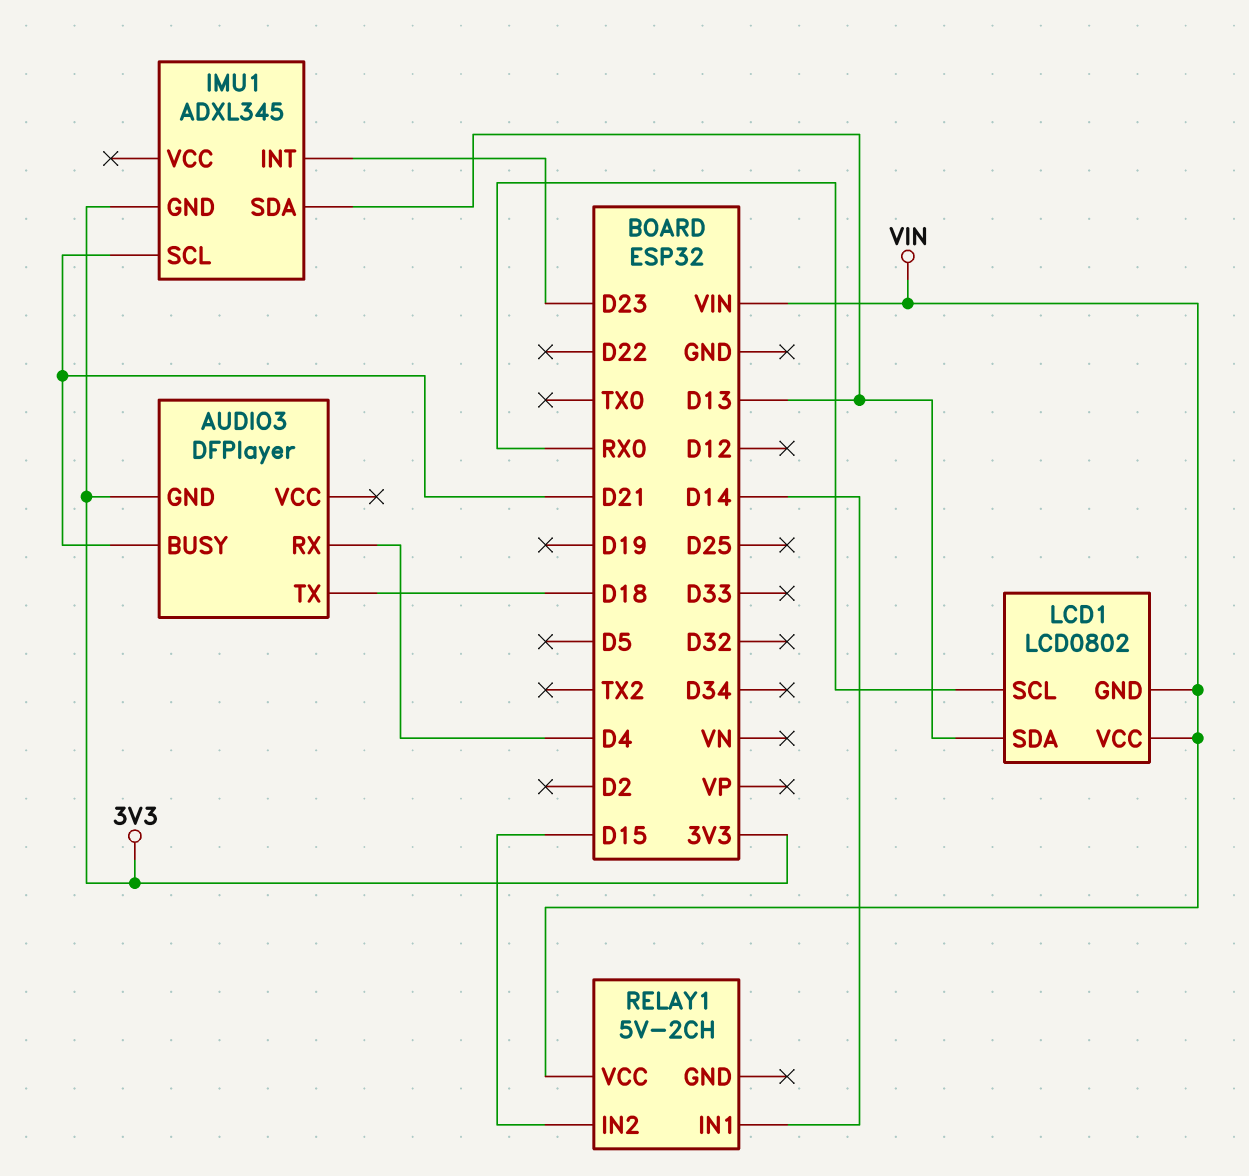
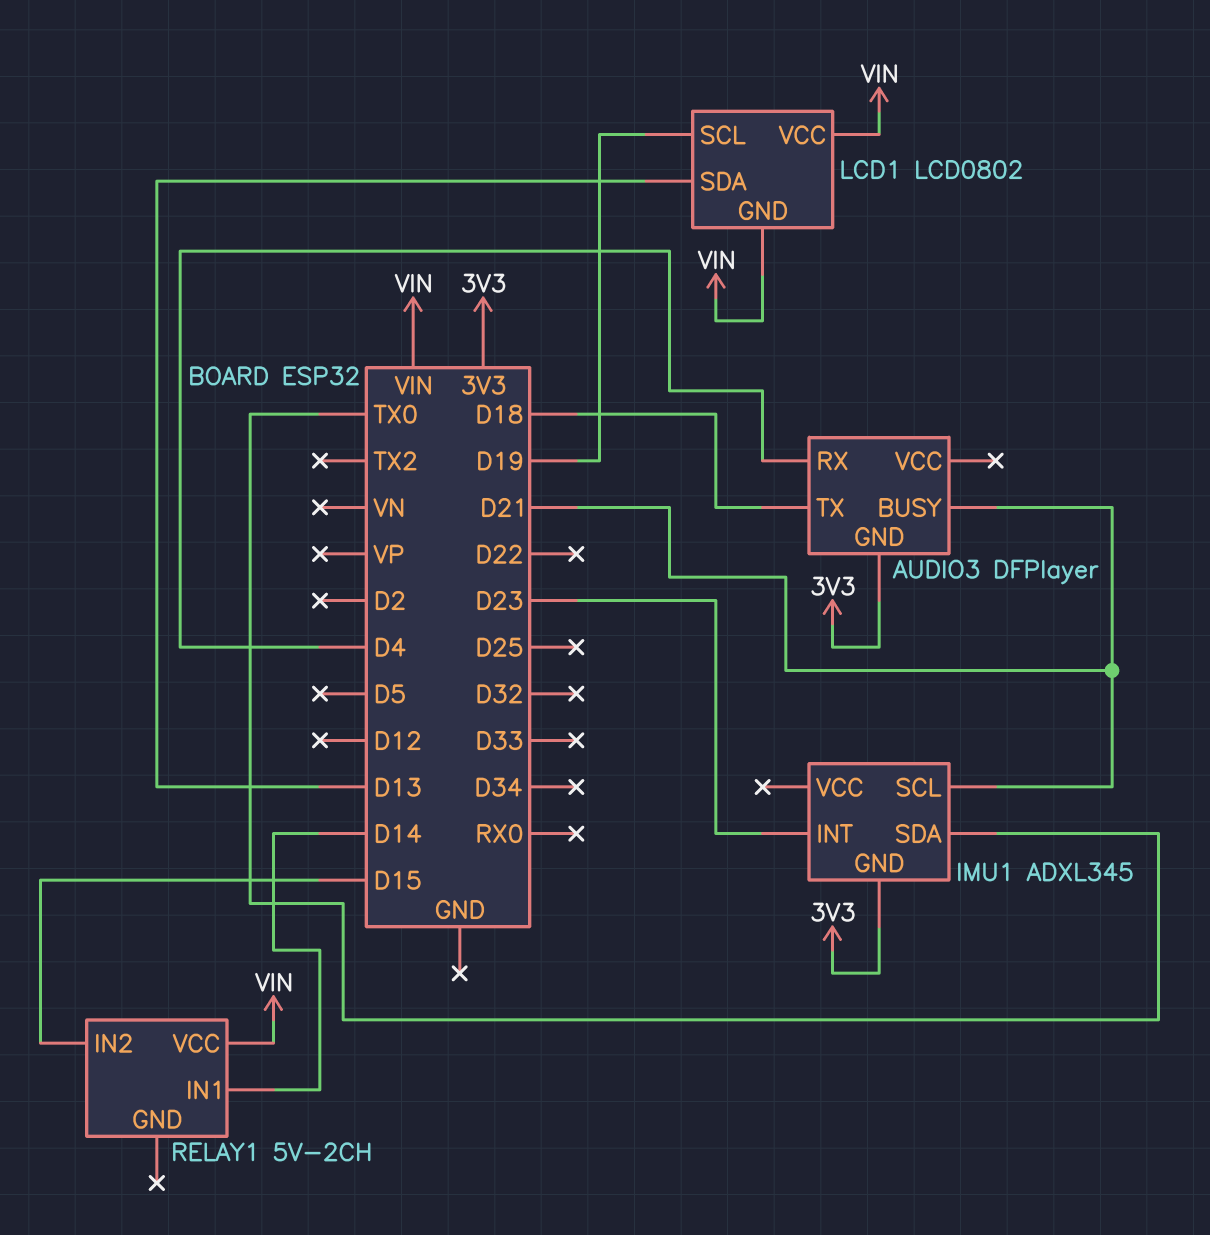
IMU1 pin SDA: D13 -> TX0
LCD1 pin SCL: RX0 -> D19

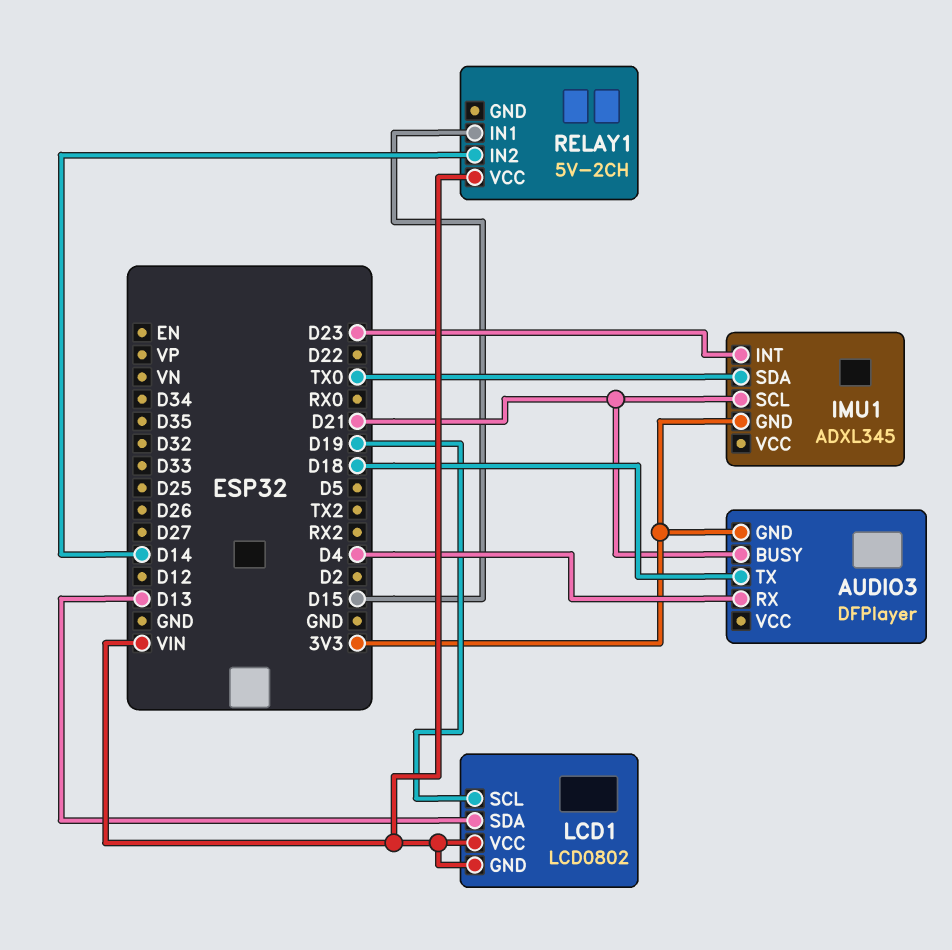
RELAY1 pin IN1: D14 -> D15
RELAY1 pin IN2: D15 -> D14

